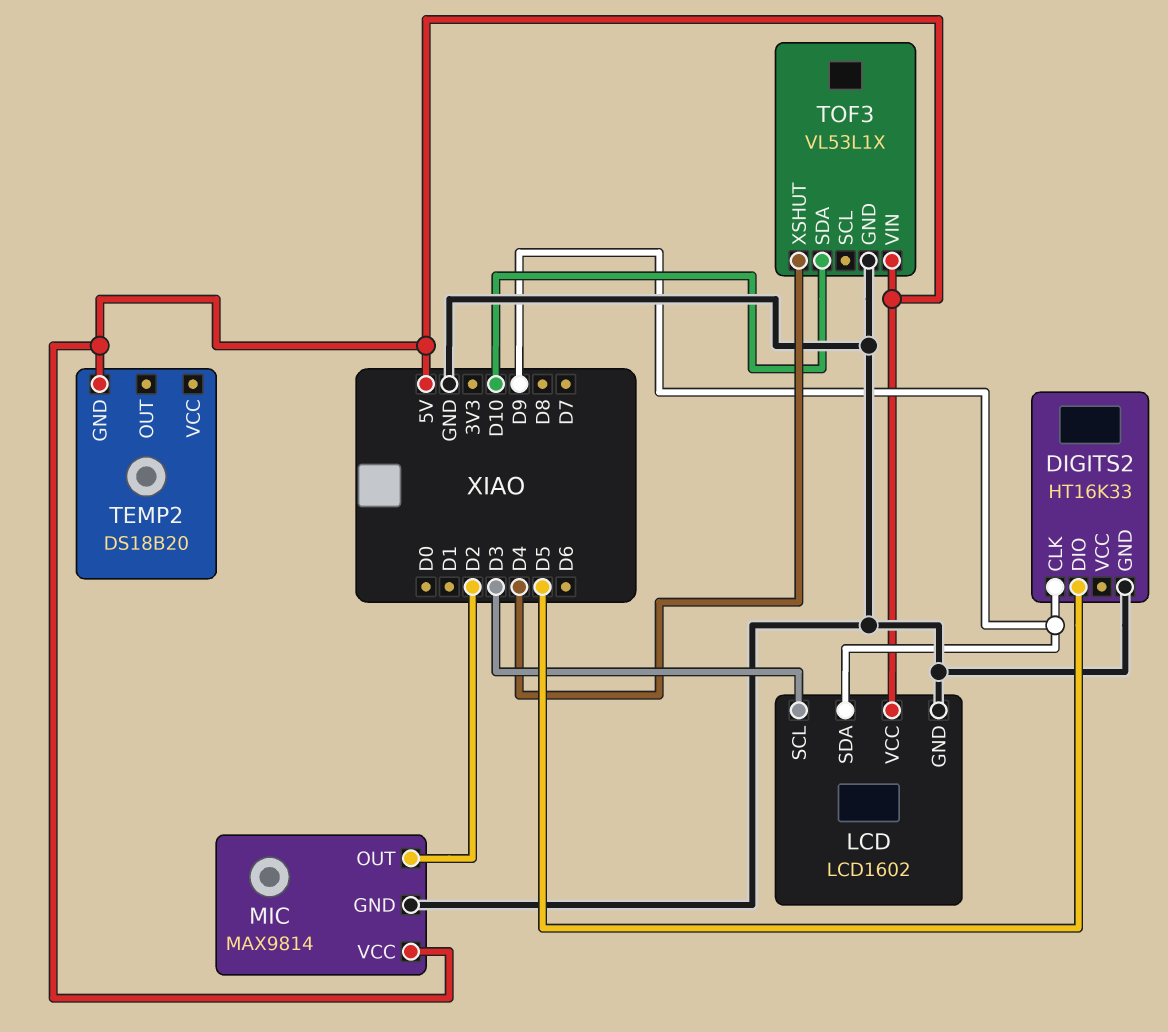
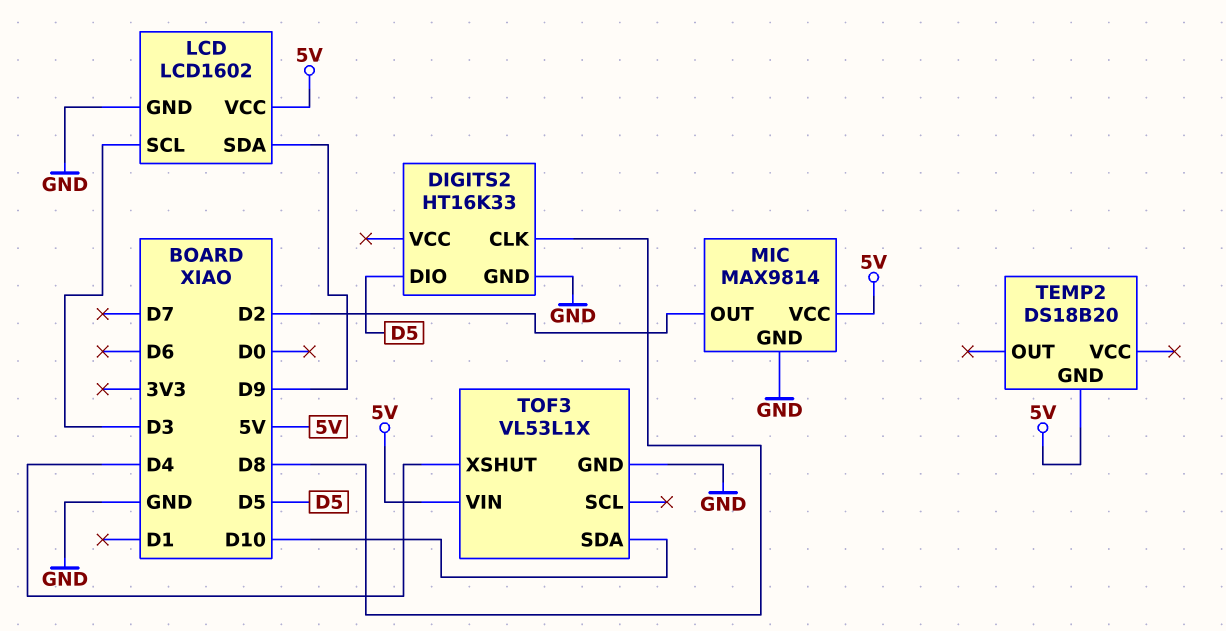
DIGITS2 pin CLK: D9 -> D8

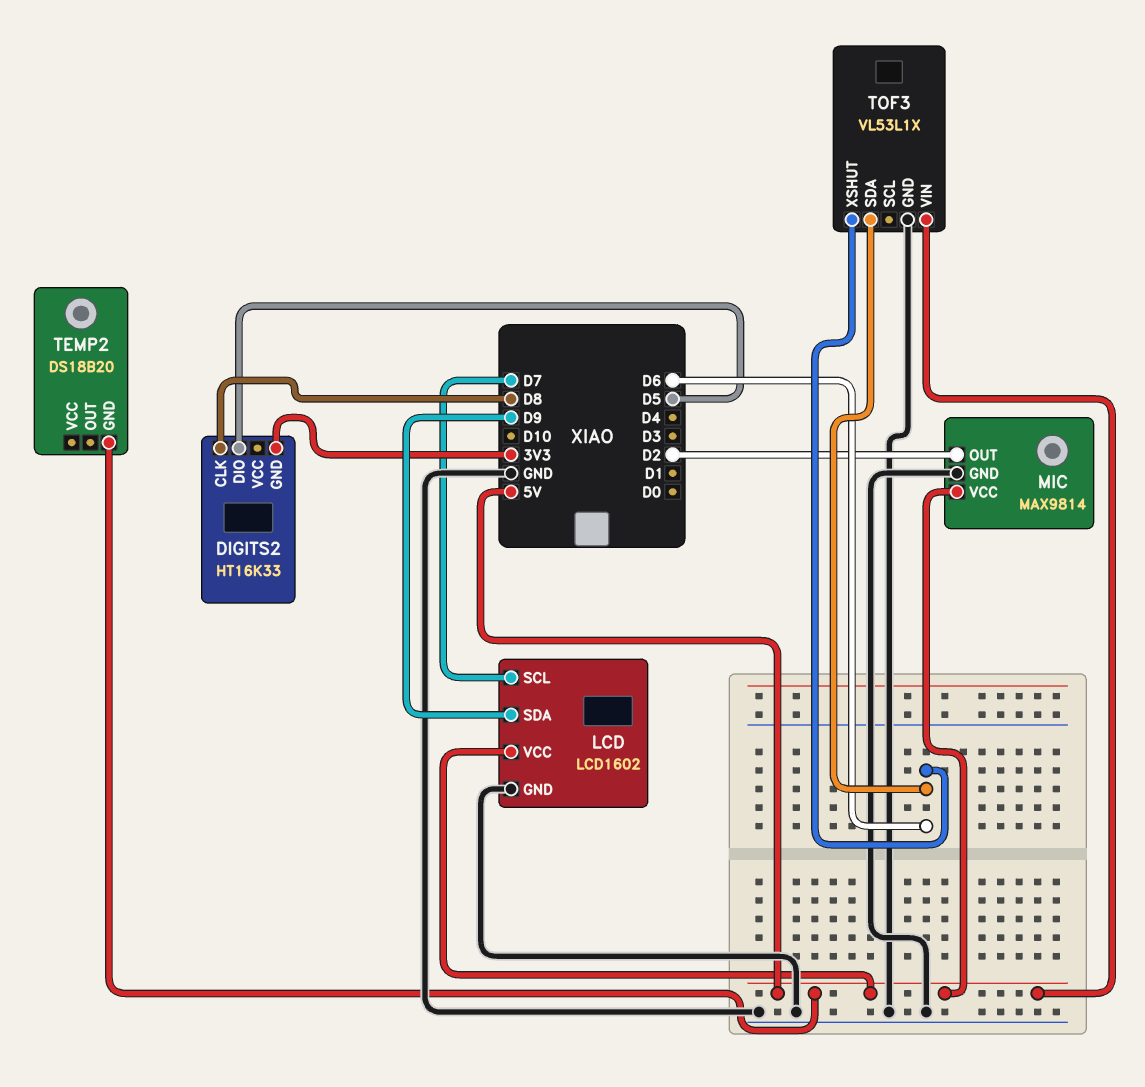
DIGITS2 pin GND: GND -> 3V3
LCD pin SCL: D3 -> D7
TOF3 pin SDA: D10 -> D6
TOF3 pin XSHUT: D4 -> D6

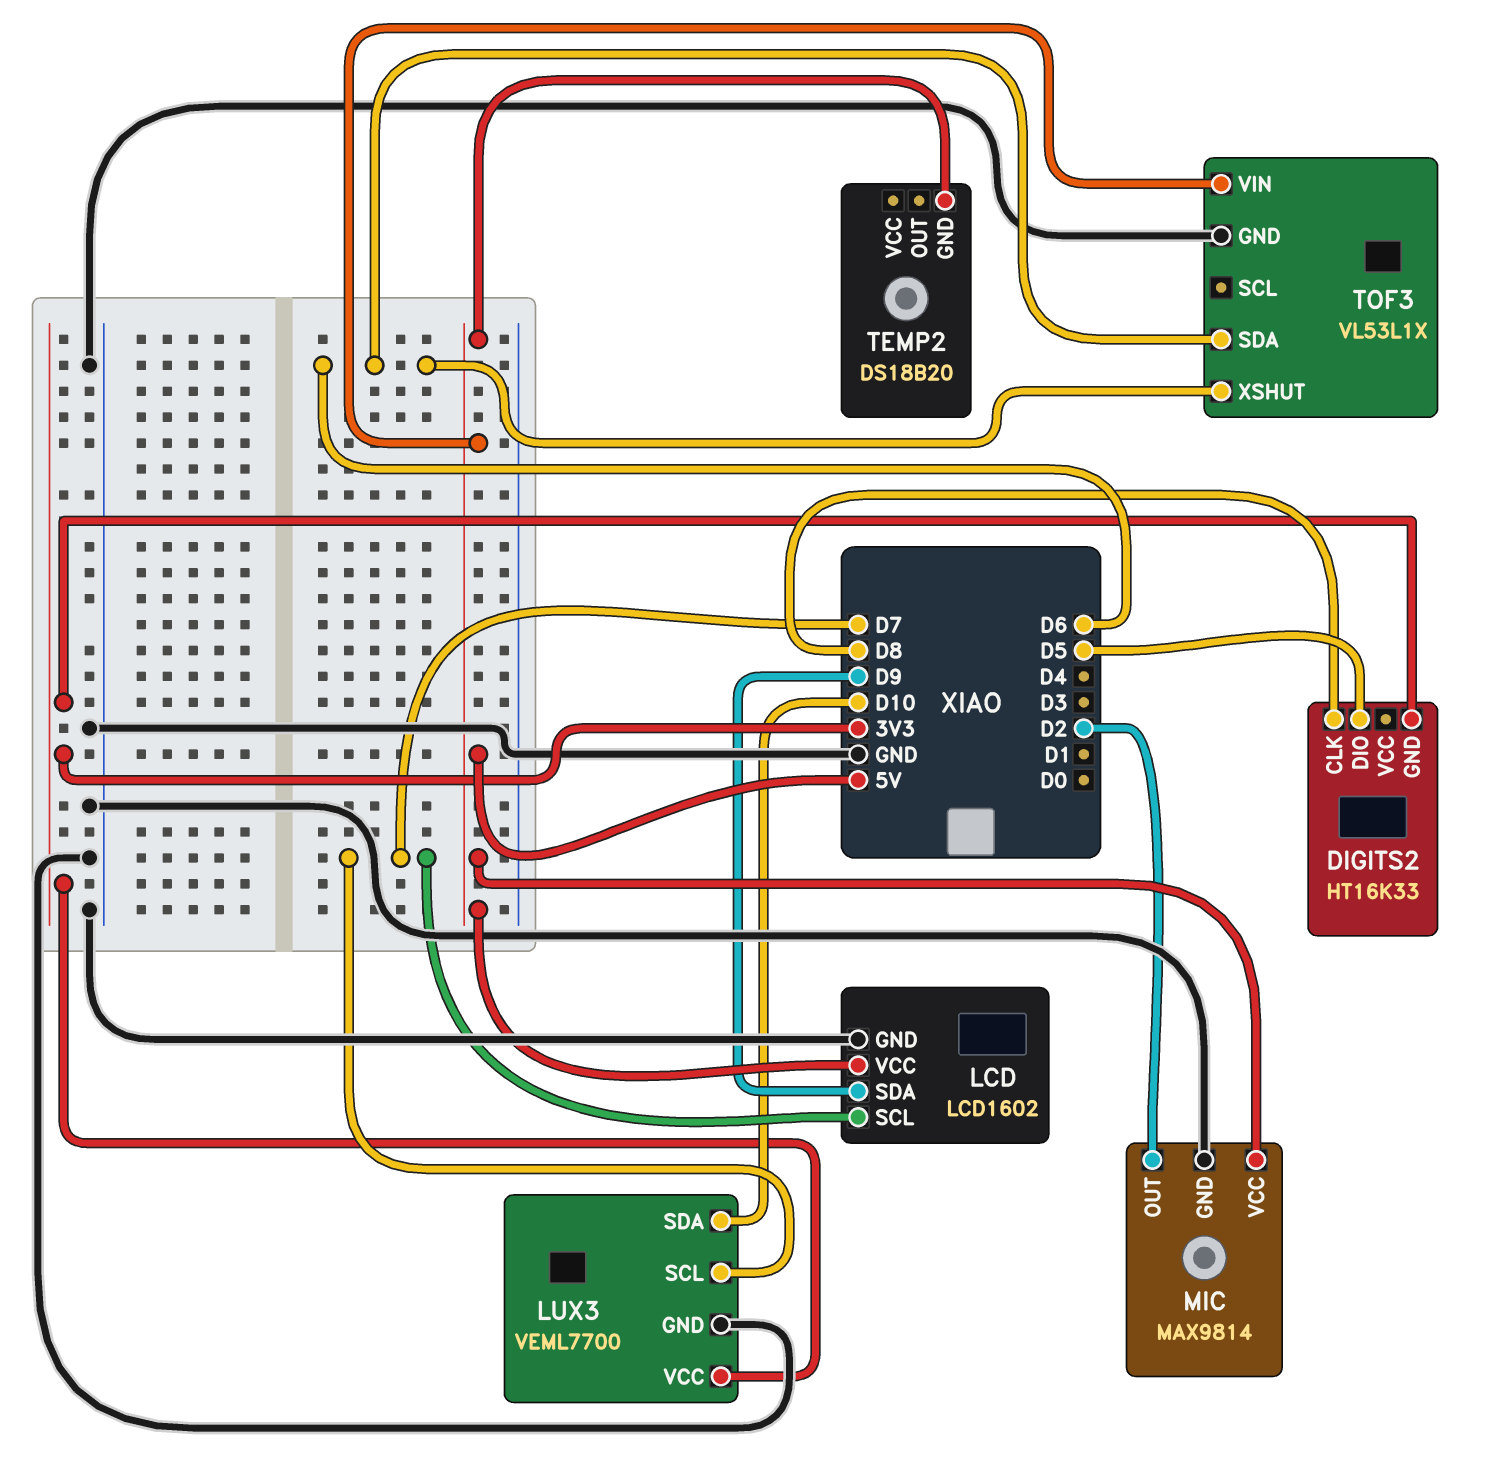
LUX3: none -> VEML7700
LUX3 pin GND: none -> GND
LUX3 pin SCL: none -> D7
LUX3 pin SDA: none -> D10
LUX3 pin VCC: none -> 3V3

